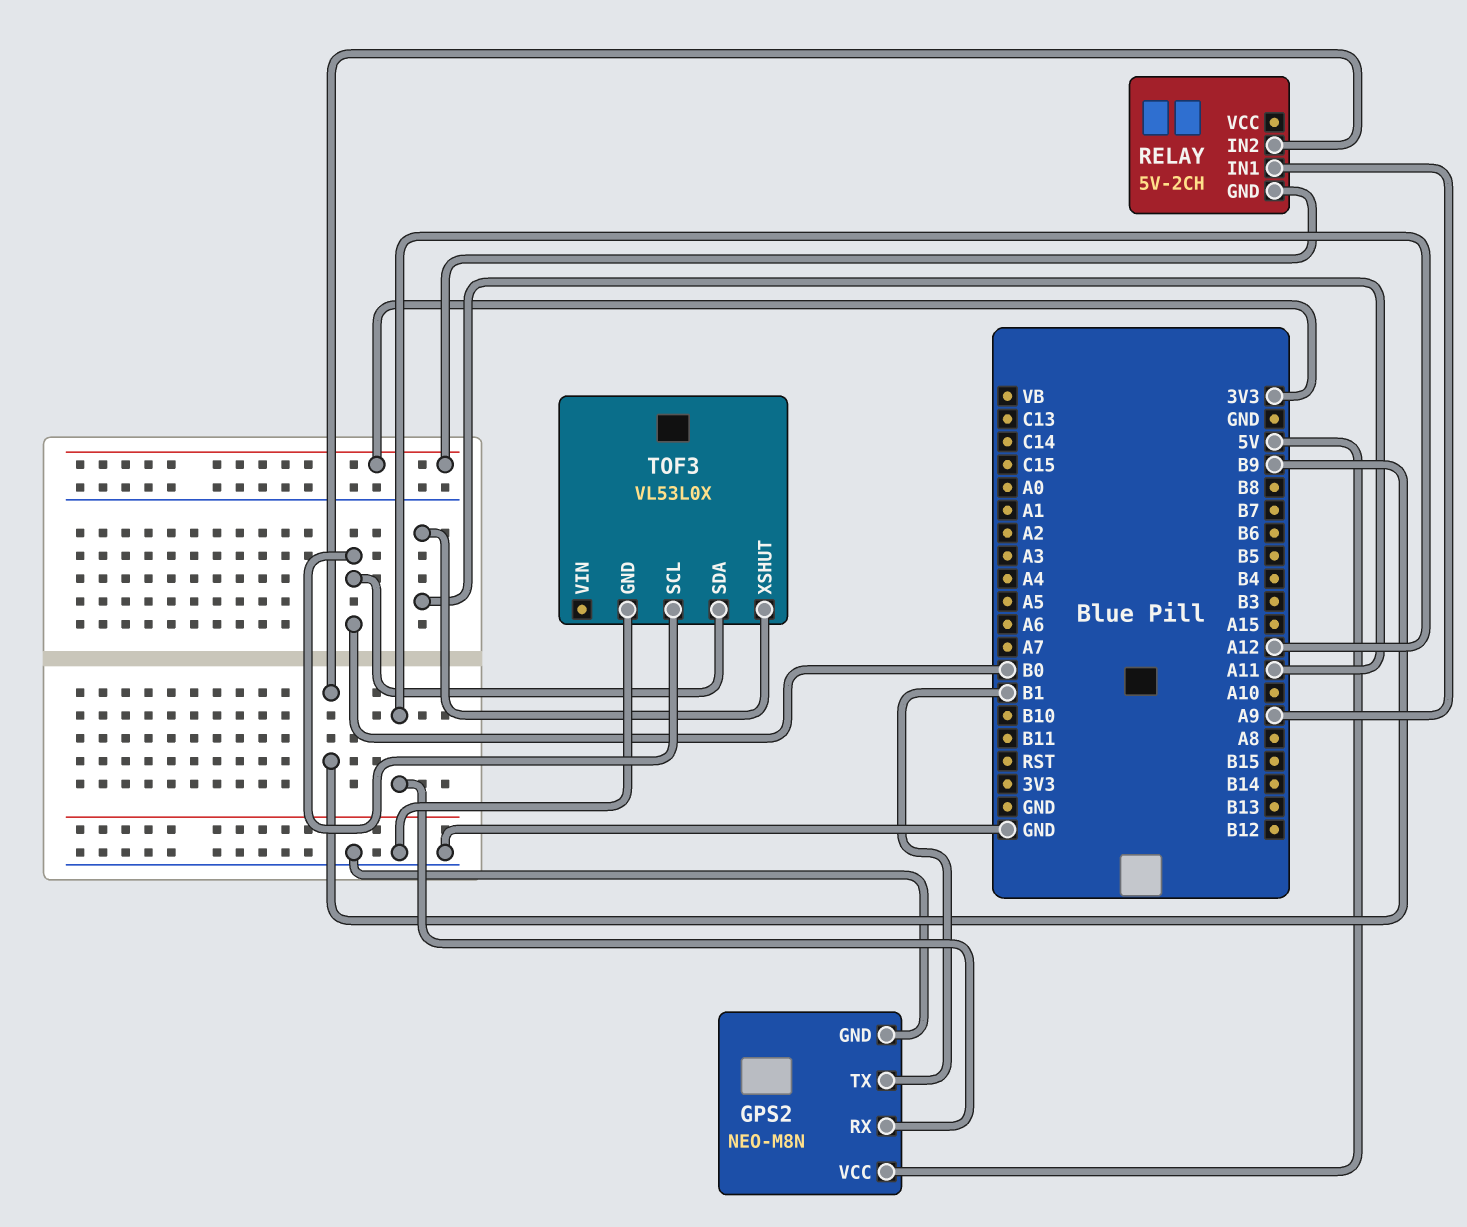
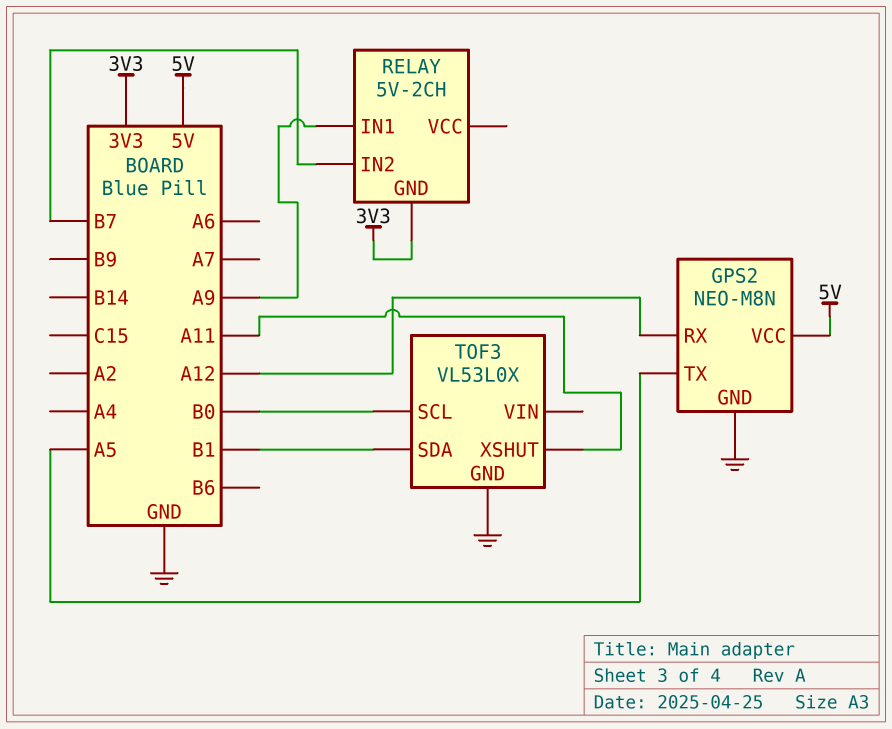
GPS2 pin TX: B1 -> A5
RELAY pin IN2: B9 -> B7
TOF3 pin SDA: B0 -> B1

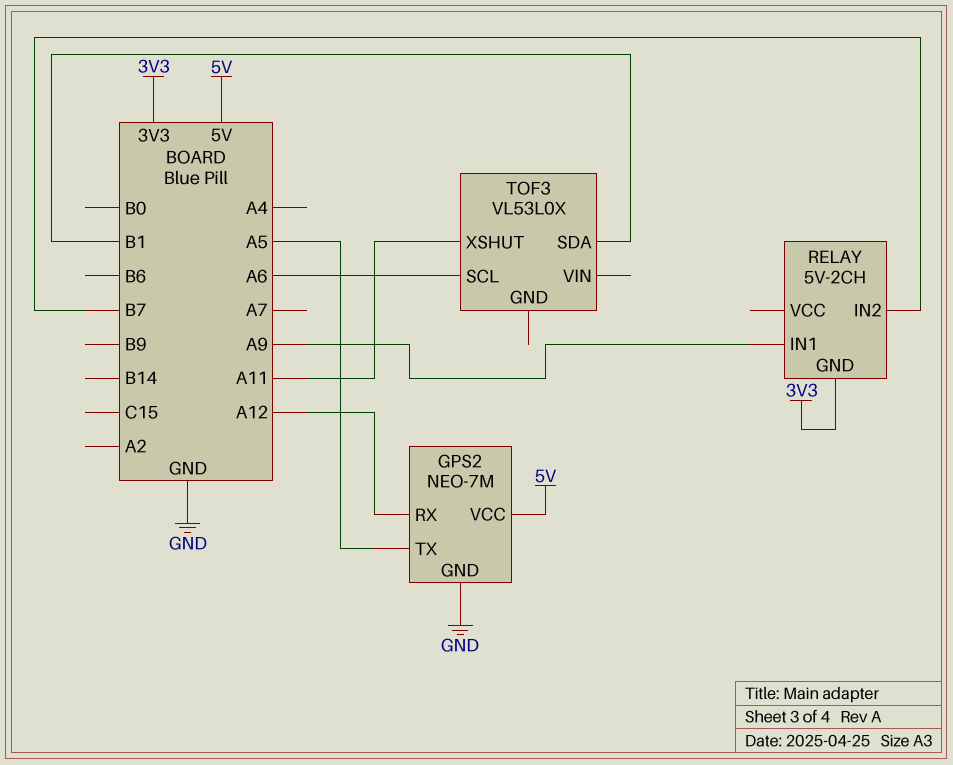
GPS2: NEO-M8N -> NEO-7M
TOF3 pin GND: GND -> none
TOF3 pin SCL: B0 -> A6

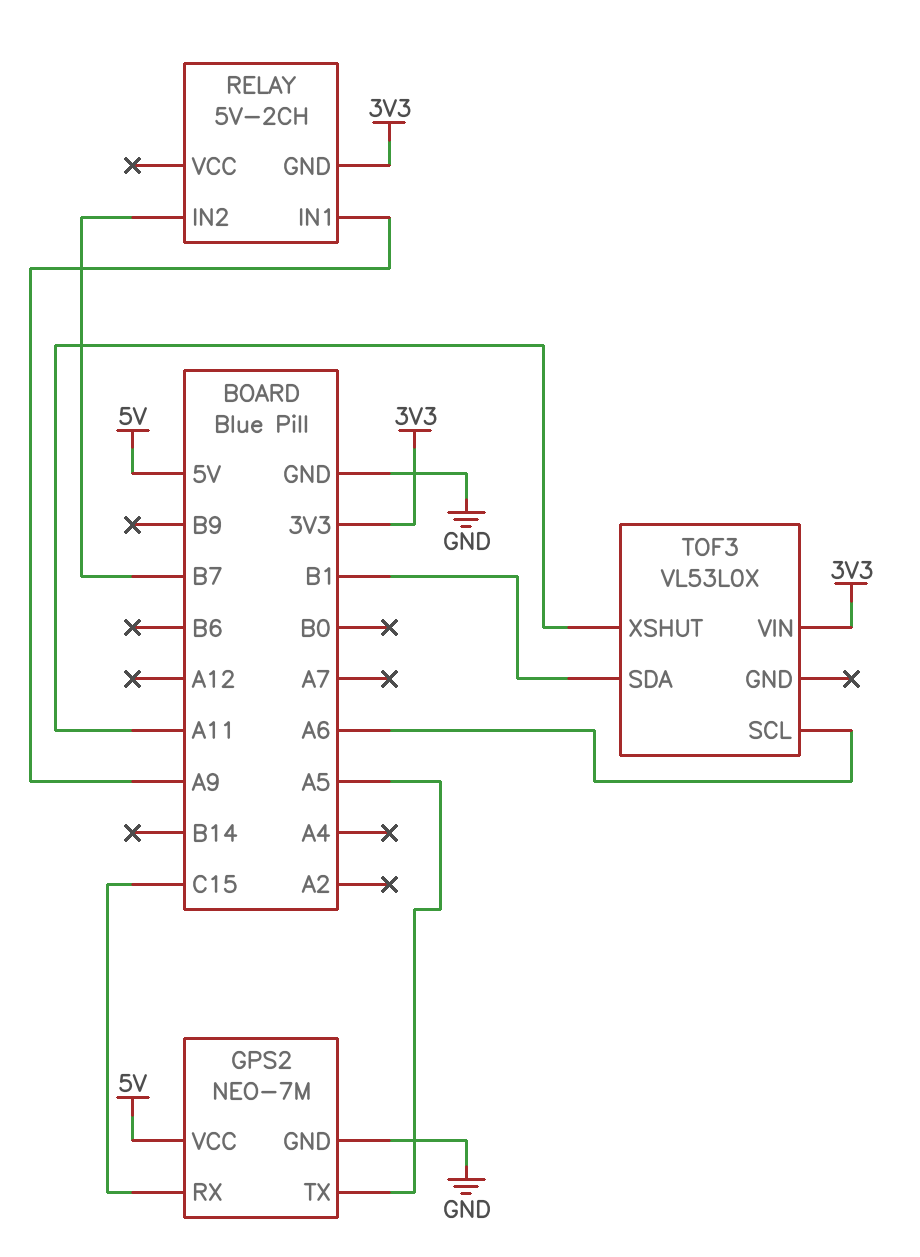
GPS2 pin RX: A12 -> C15
TOF3 pin VIN: none -> 3V3

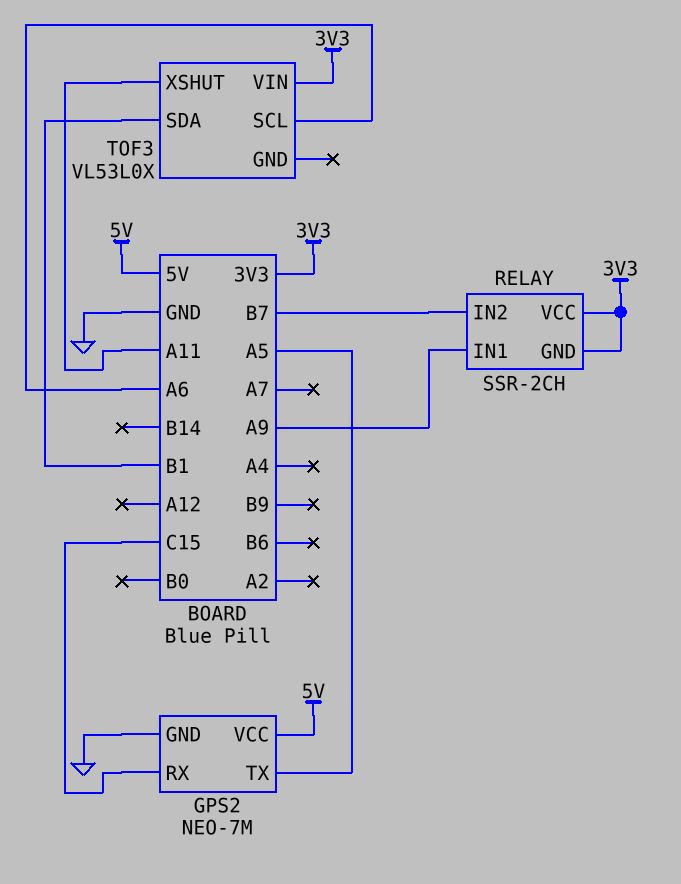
RELAY: 5V-2CH -> SSR-2CH
RELAY pin VCC: none -> 3V3

